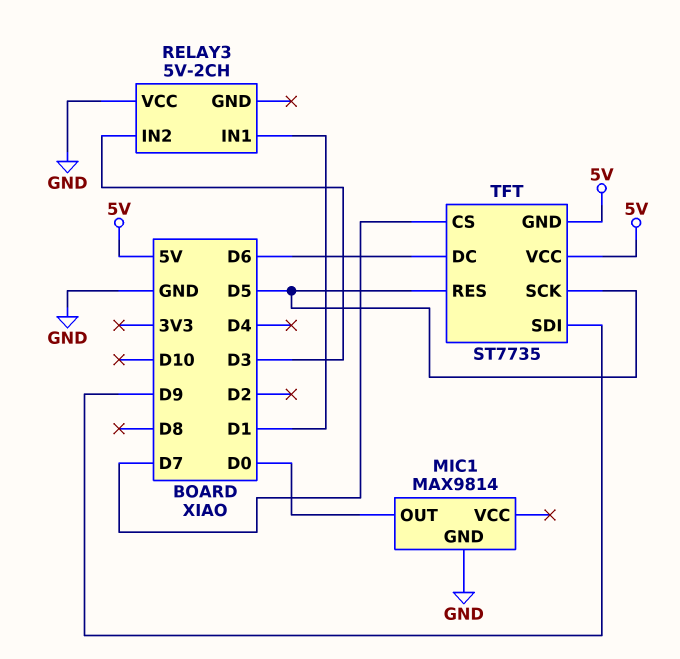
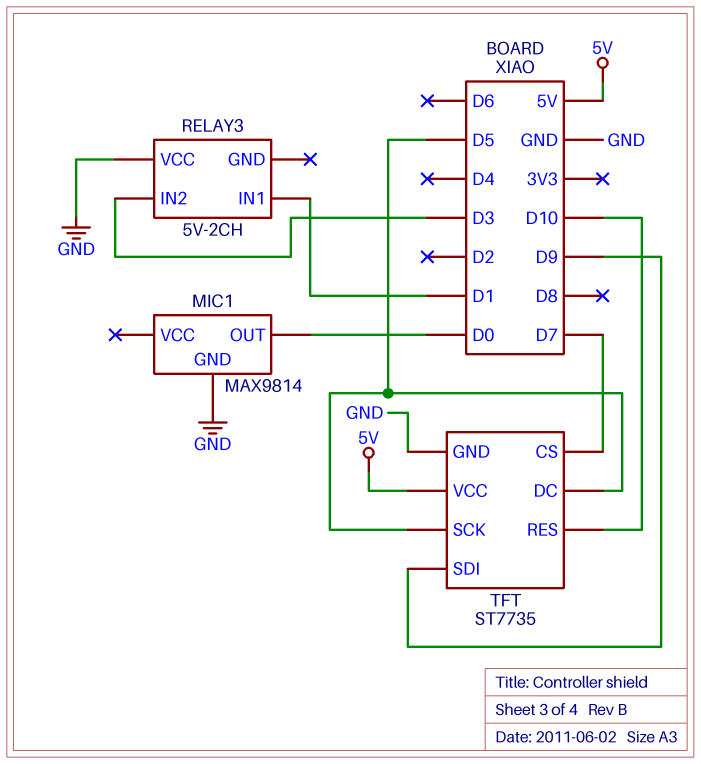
TFT pin DC: D6 -> D5
TFT pin GND: 5V -> GND
TFT pin RES: D5 -> D10

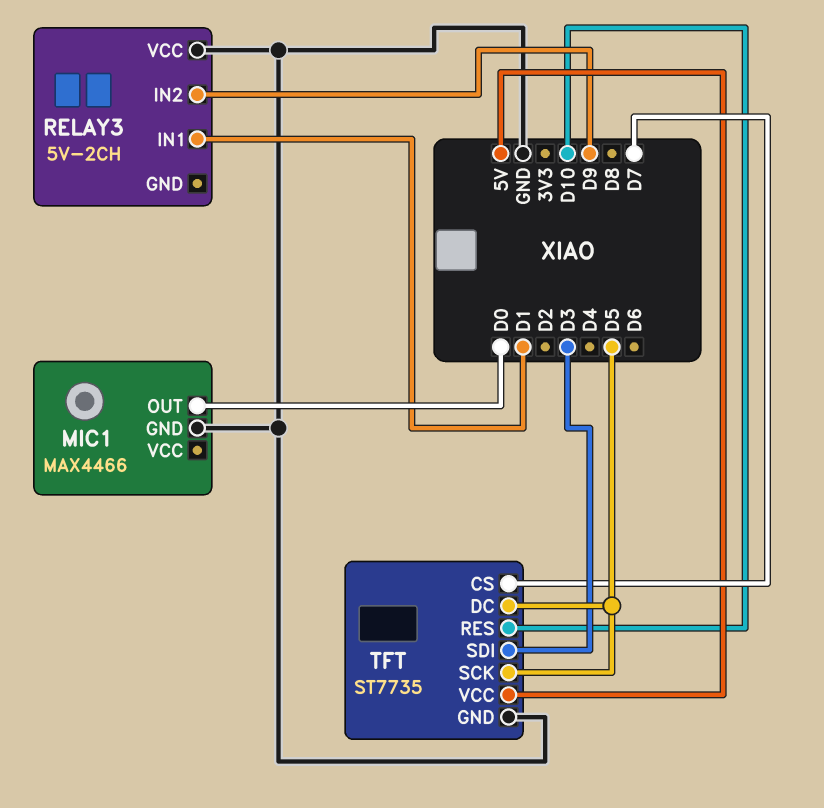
MIC1: MAX9814 -> MAX4466
RELAY3 pin IN2: D3 -> D9
TFT pin SDI: D9 -> D3

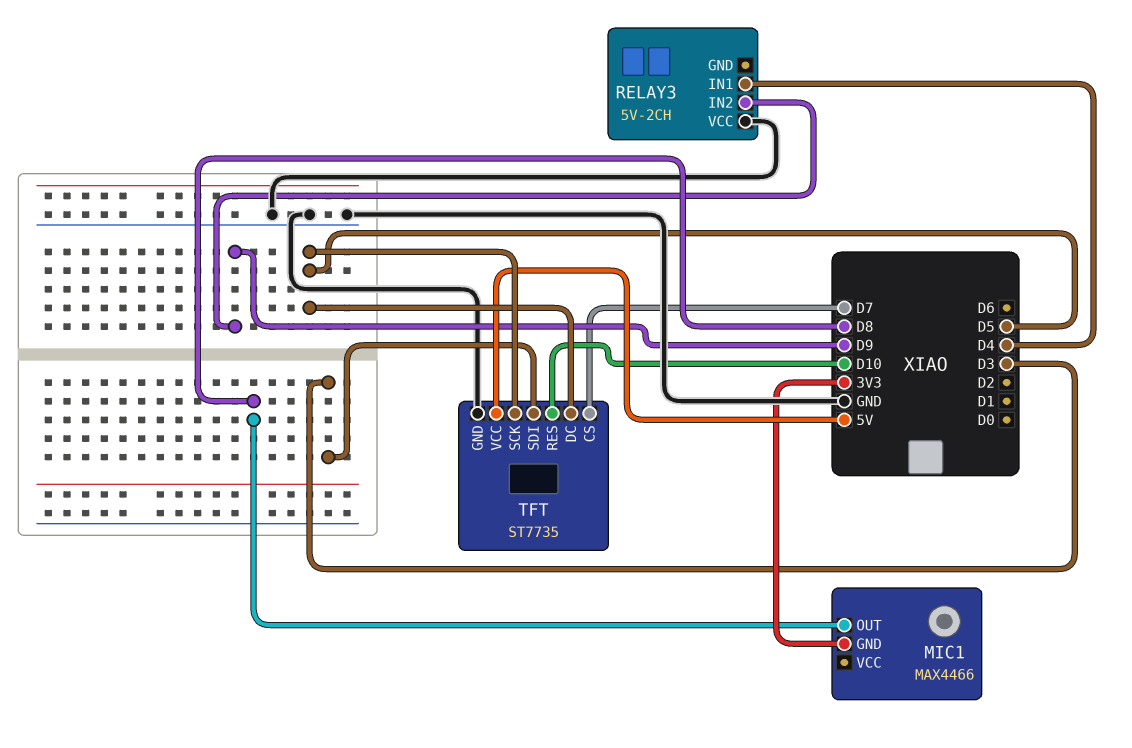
MIC1 pin GND: GND -> 3V3
MIC1 pin OUT: D0 -> D8
RELAY3 pin IN1: D1 -> D4

